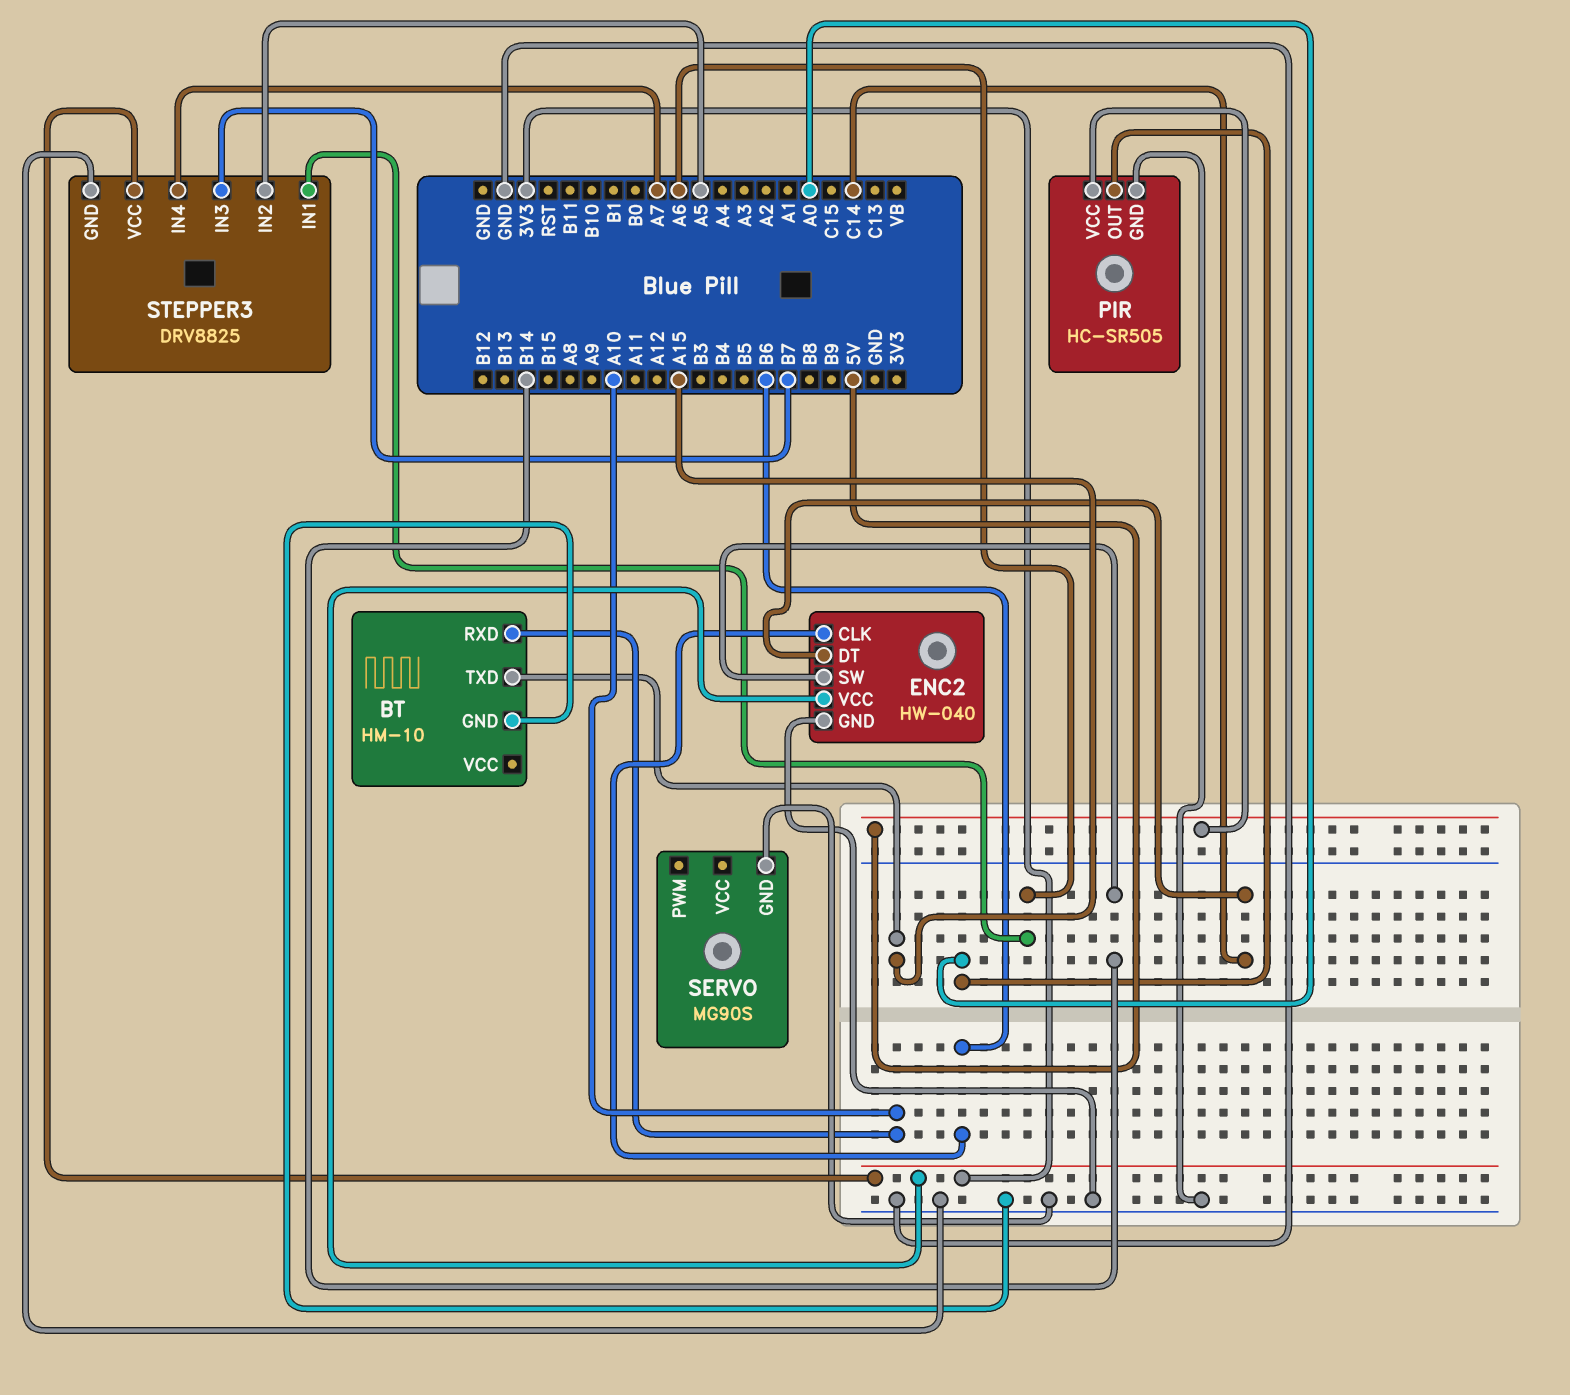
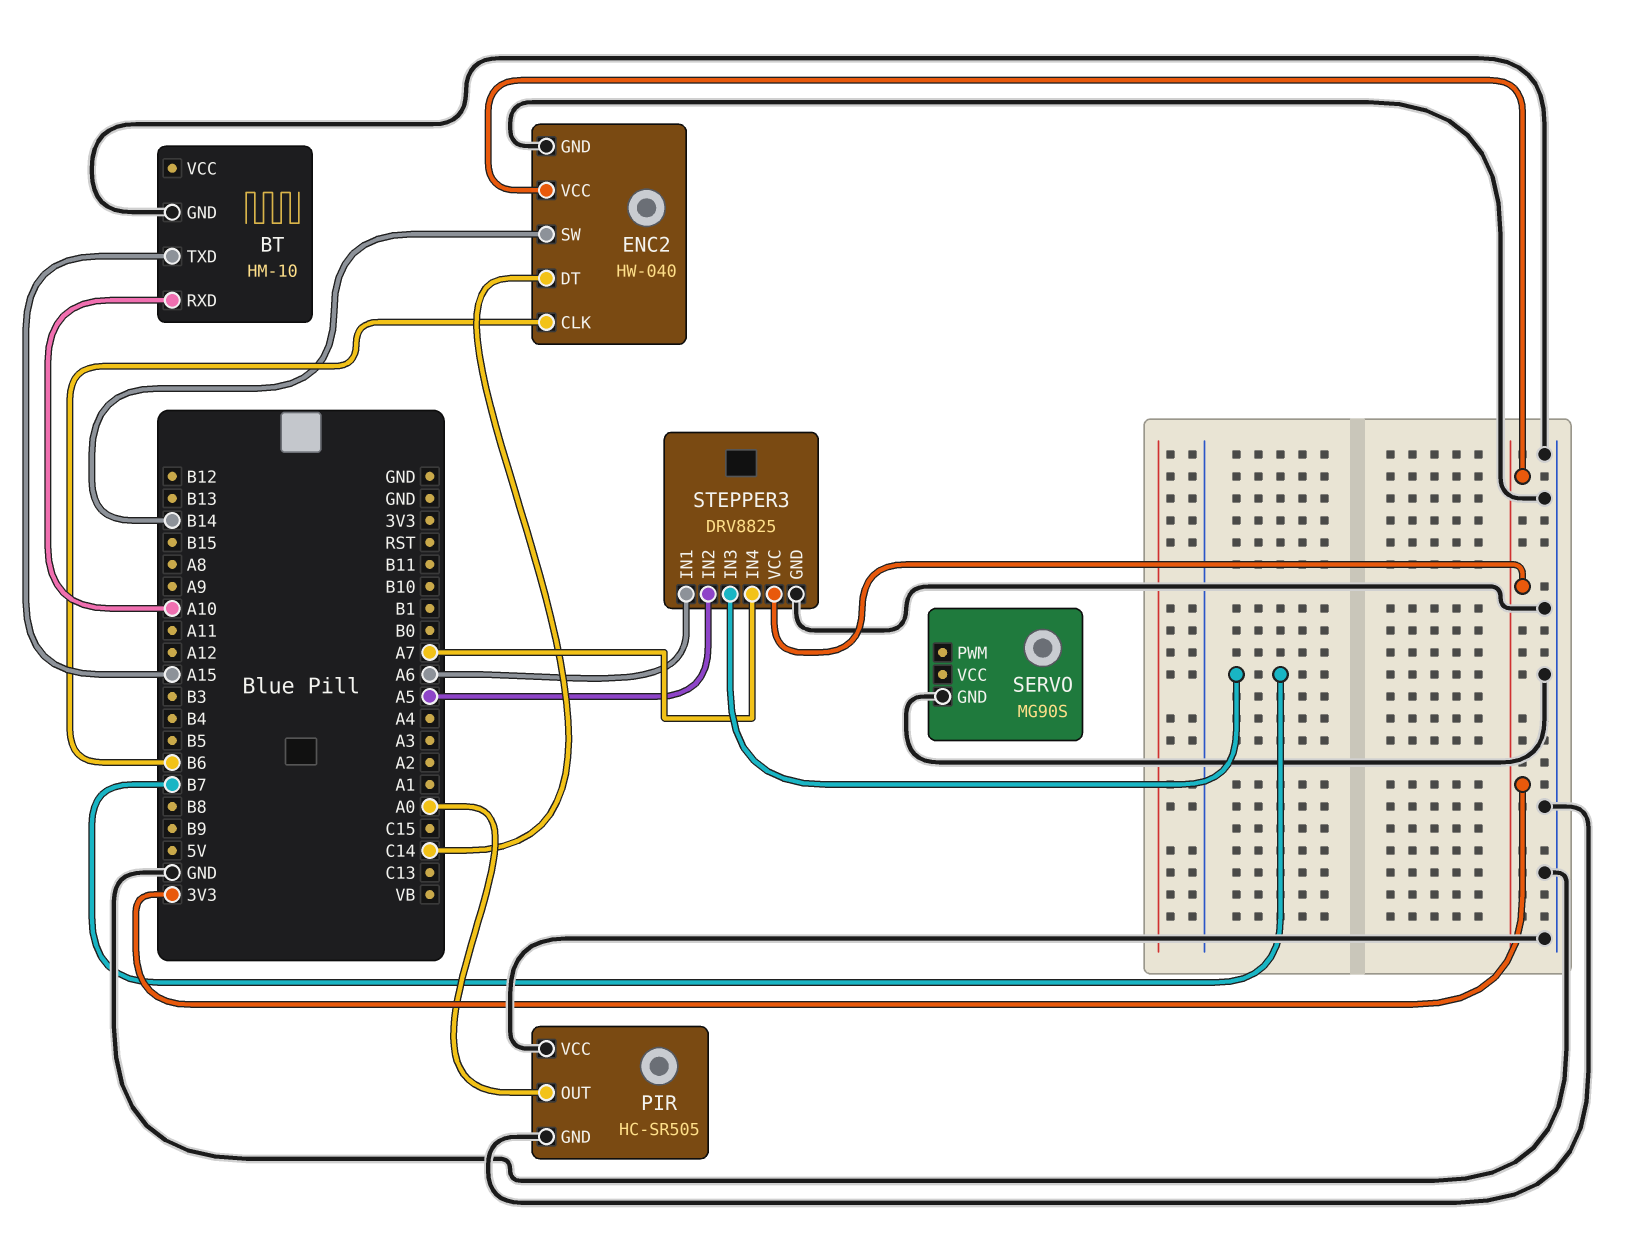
PIR pin VCC: 5V -> GND

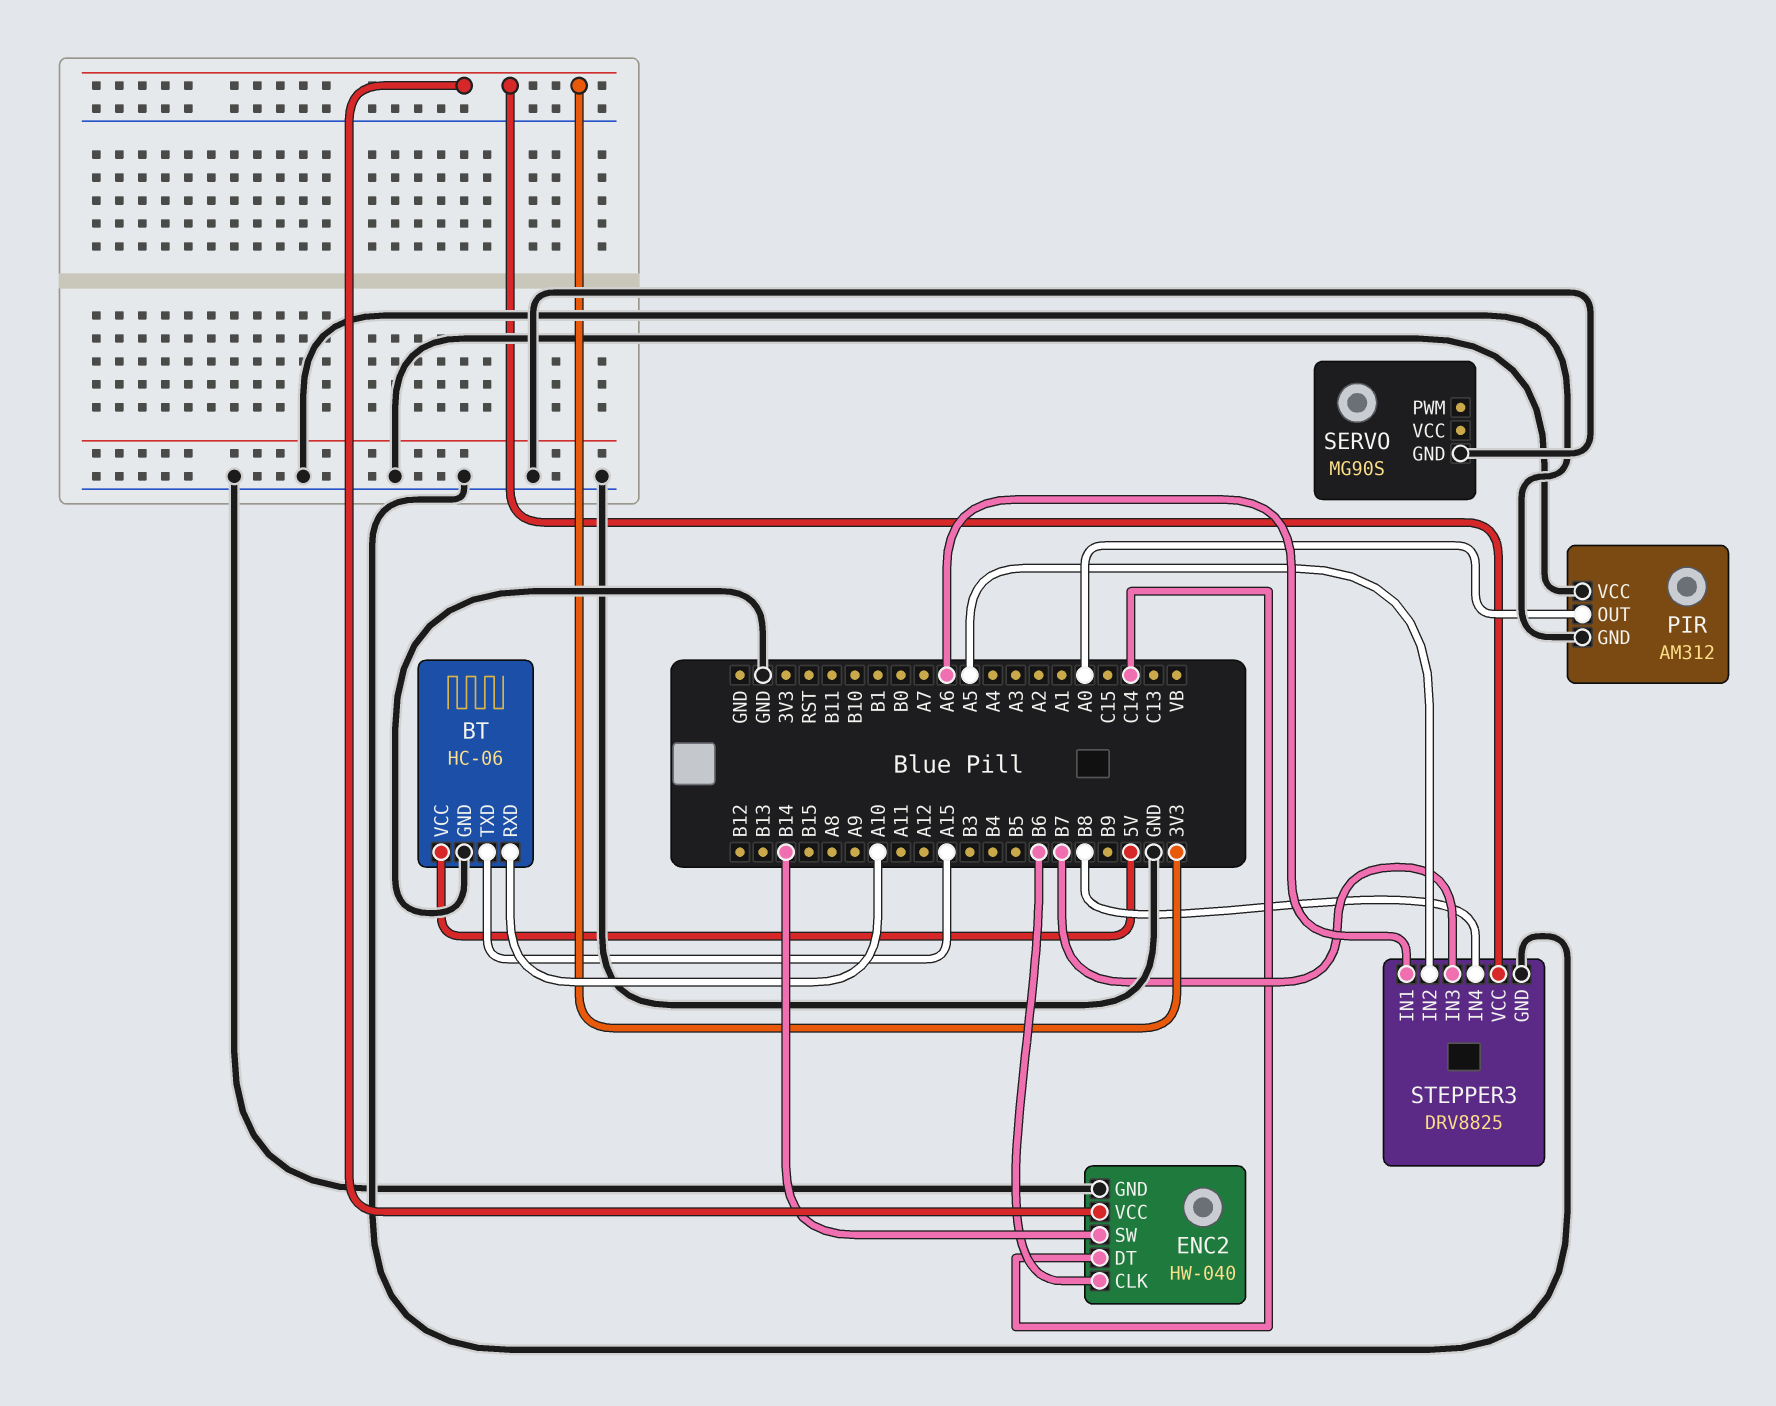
BT: HM-10 -> HC-06
BT pin VCC: none -> 5V
PIR: HC-SR505 -> AM312
STEPPER3 pin IN4: A7 -> B8

